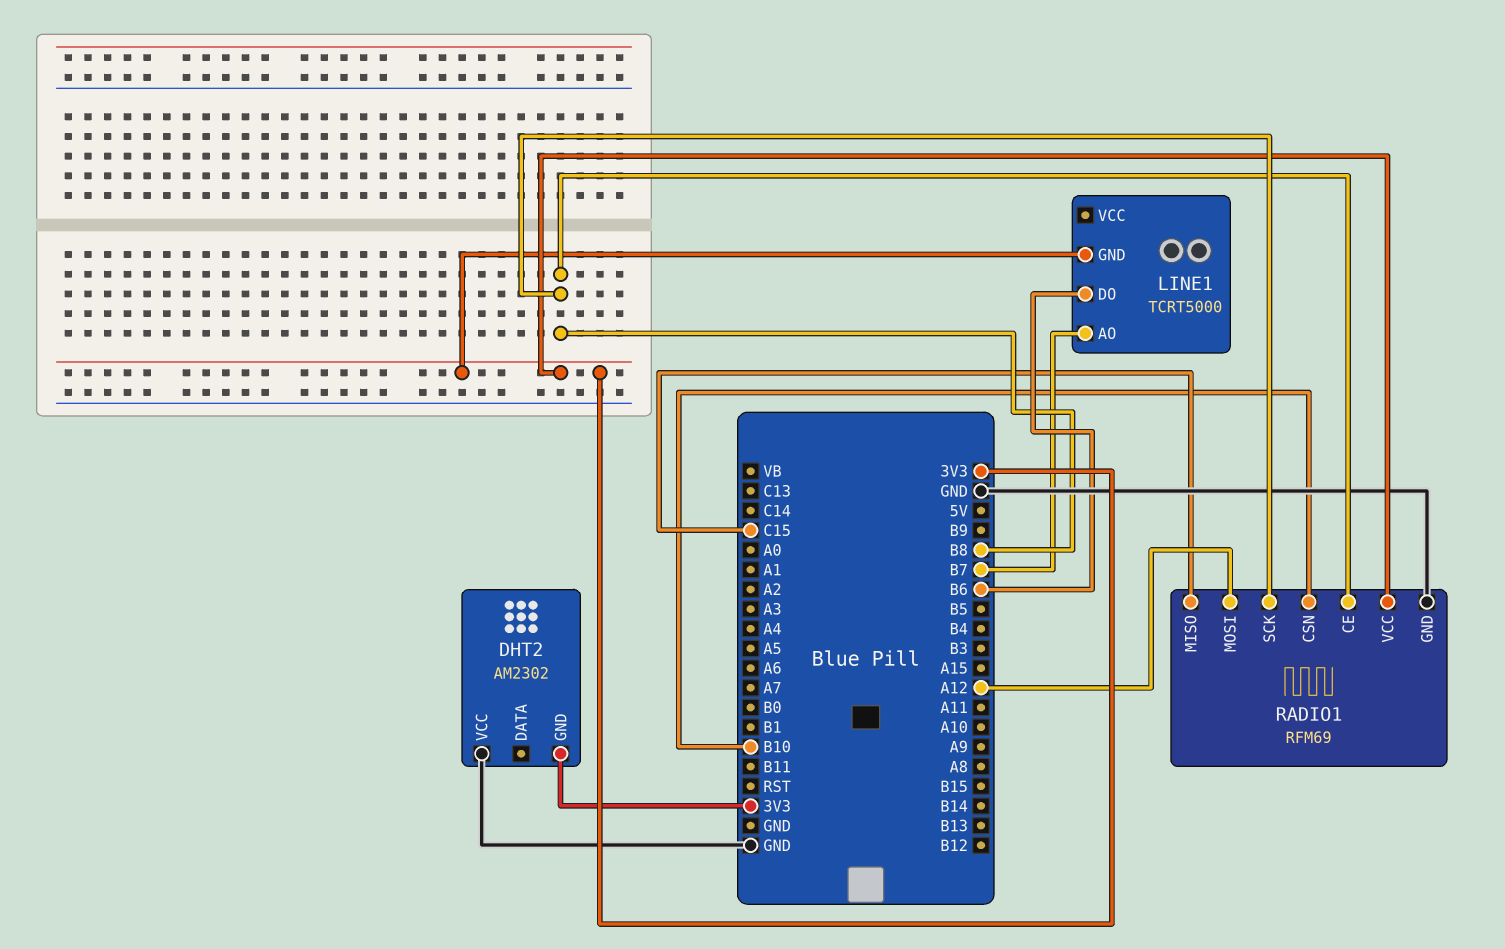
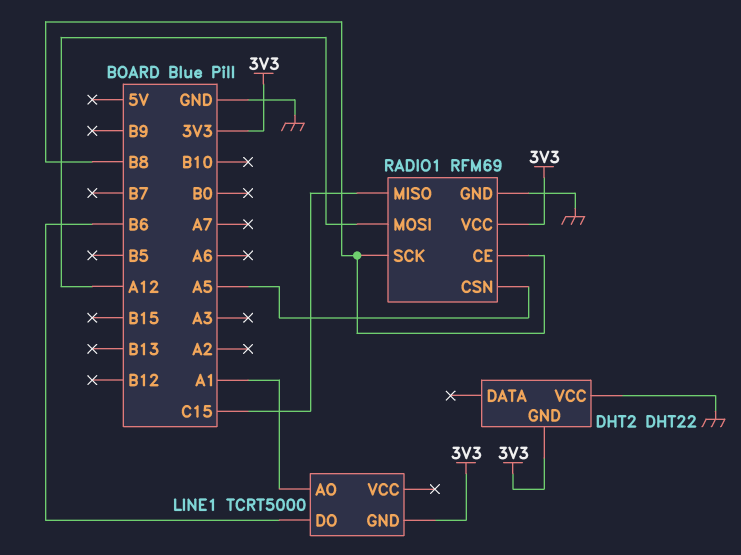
DHT2: AM2302 -> DHT22
LINE1 pin AO: B7 -> A1
RADIO1 pin CSN: B10 -> A5

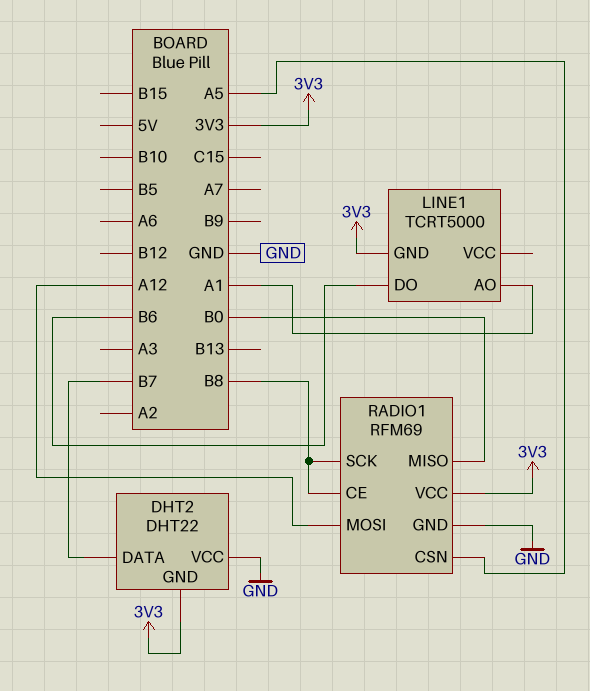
DHT2 pin DATA: none -> B7
RADIO1 pin MISO: C15 -> B0

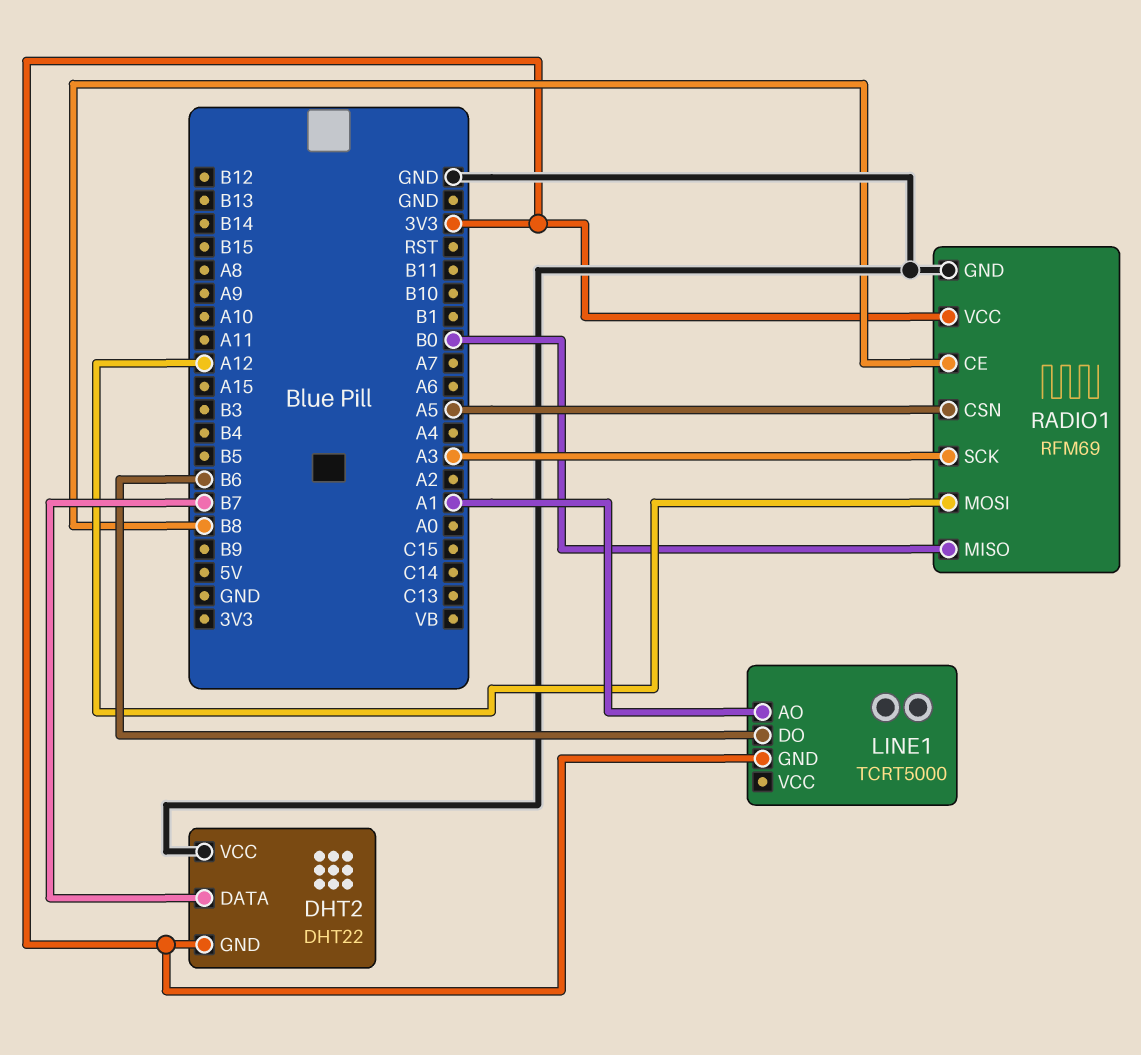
RADIO1 pin SCK: B8 -> A3

